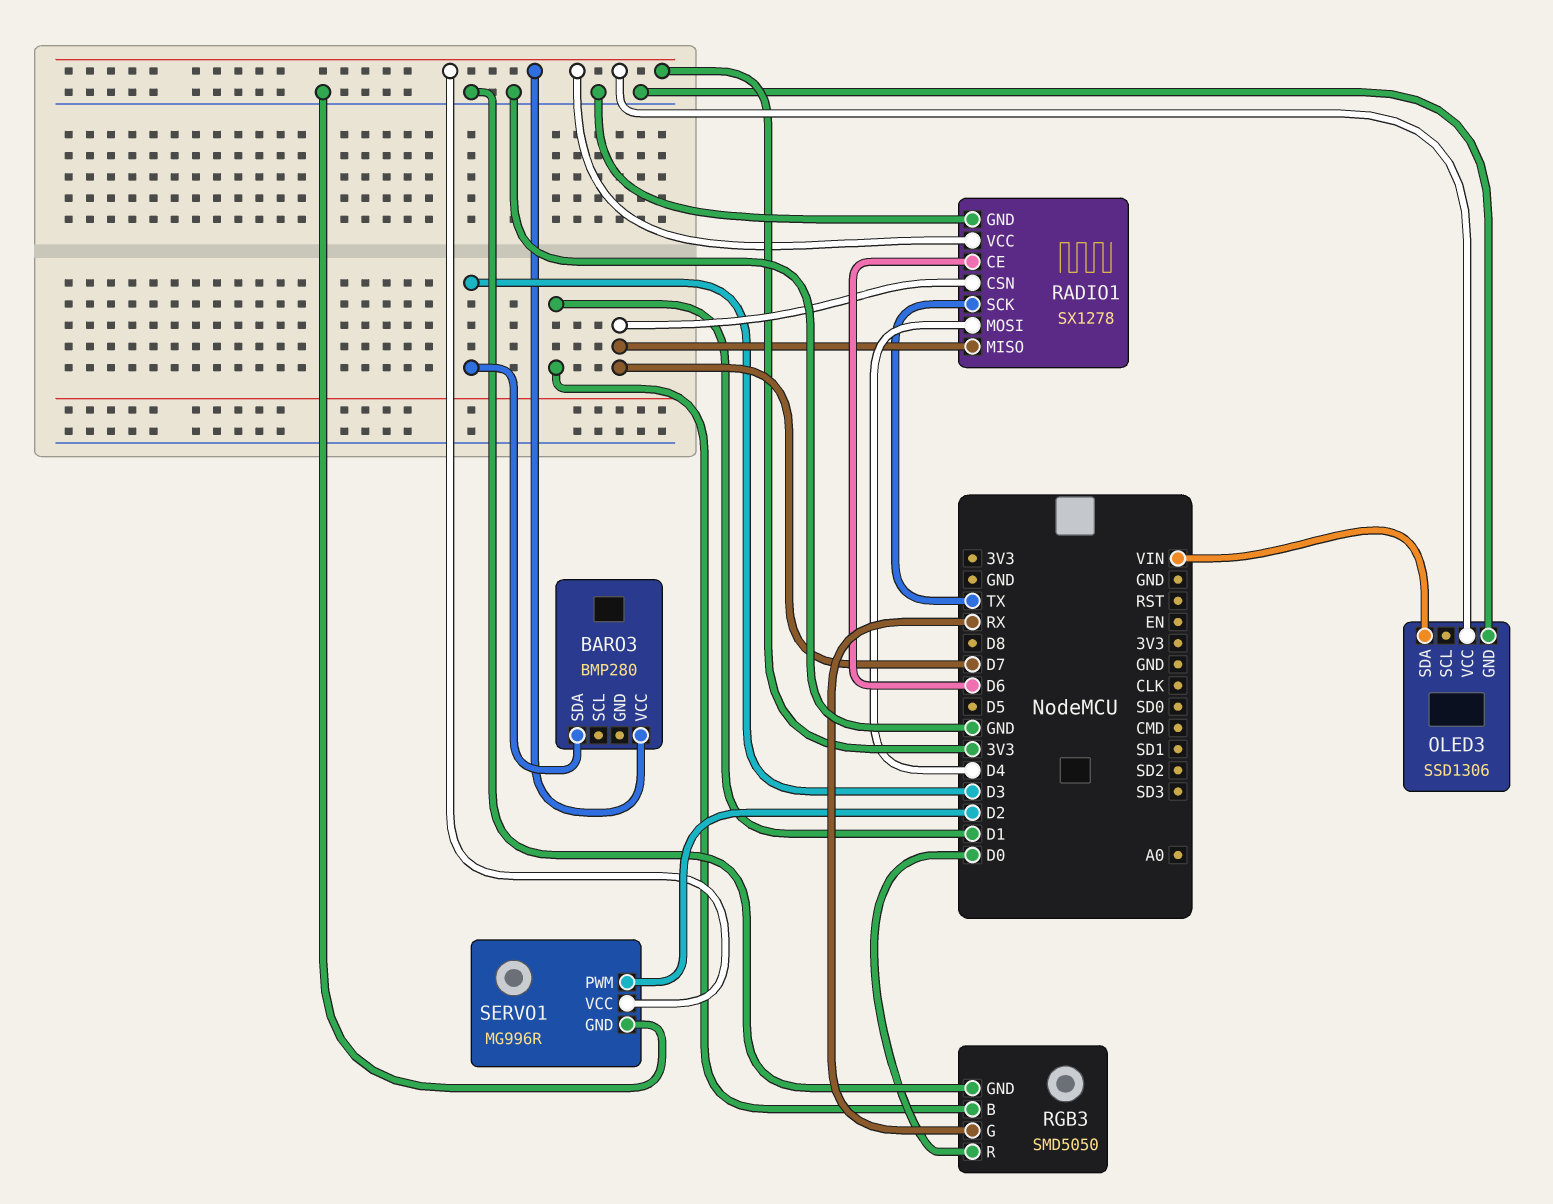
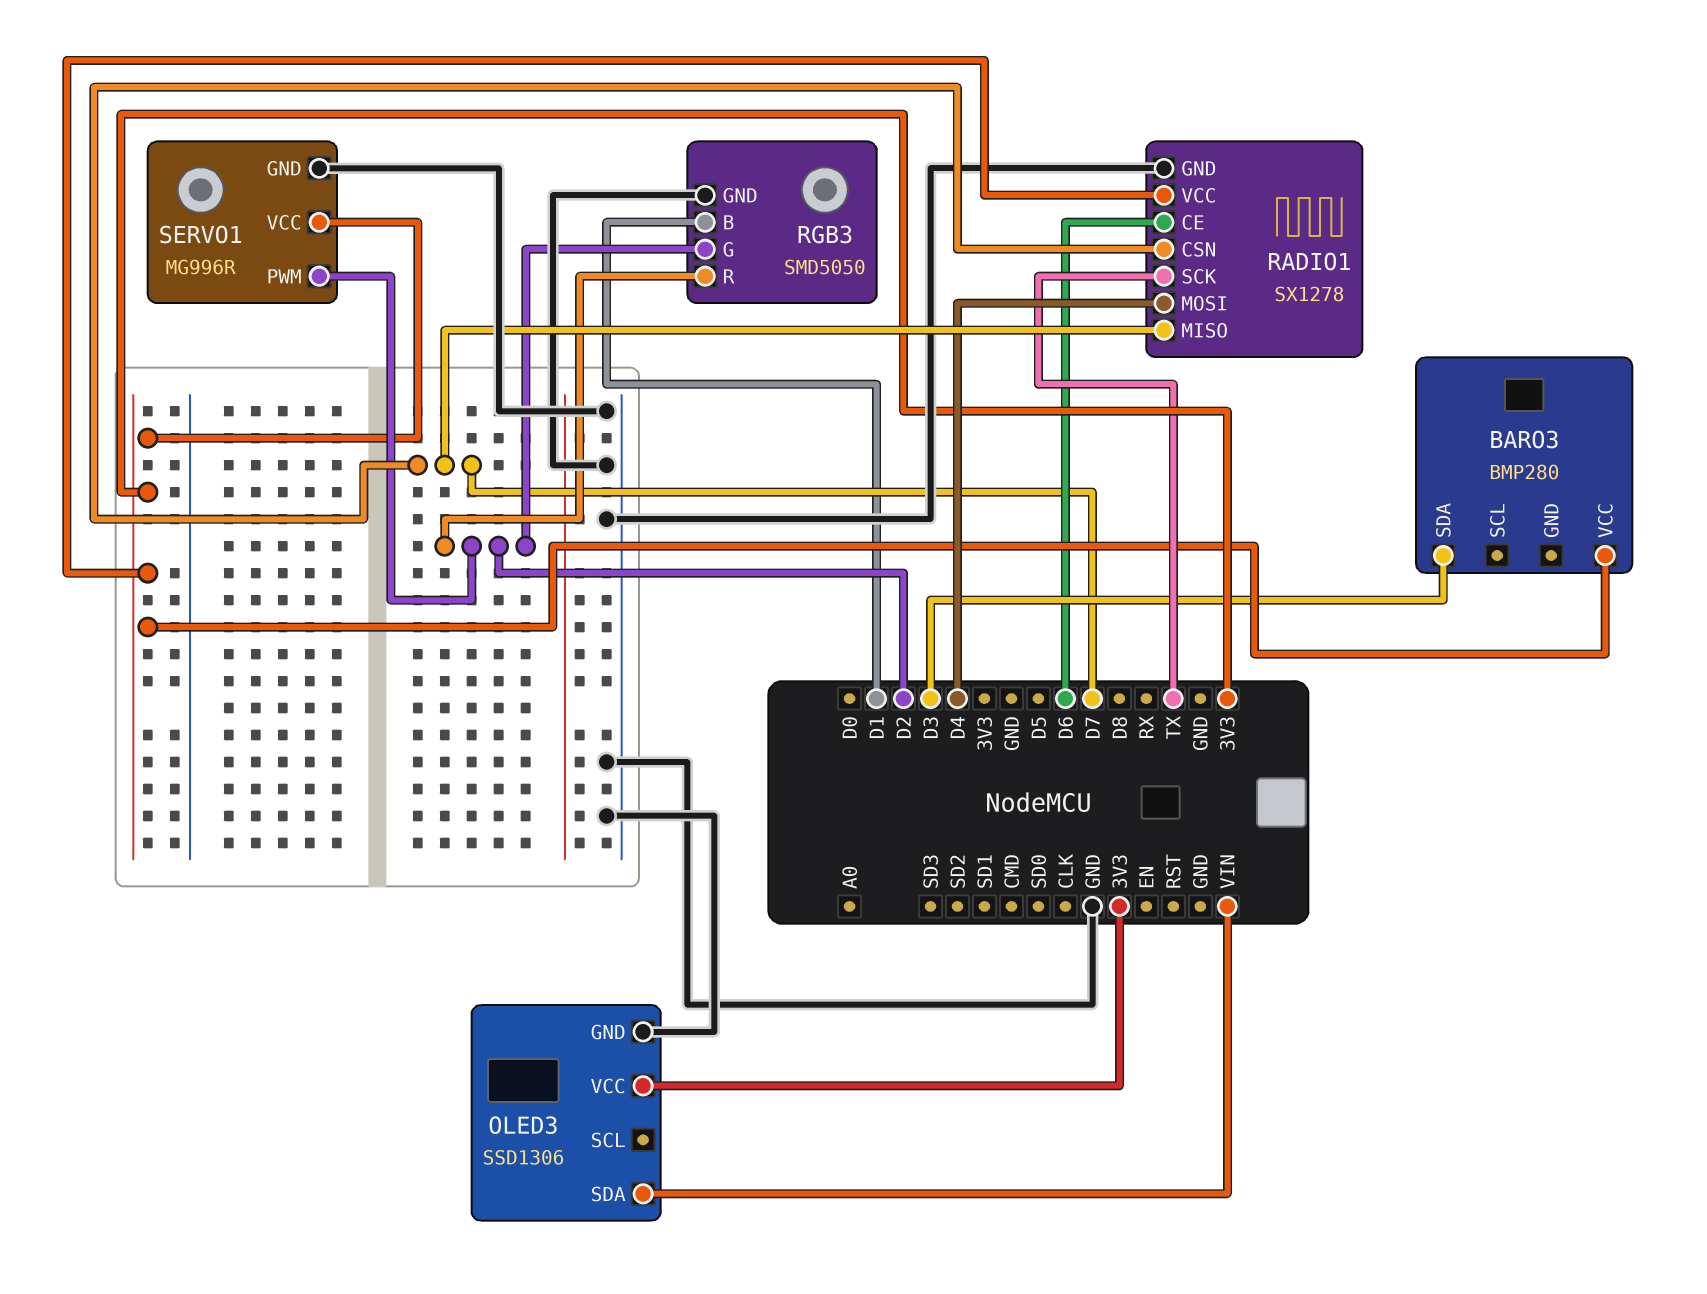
RGB3 pin G: RX -> D2
RGB3 pin R: D0 -> D2

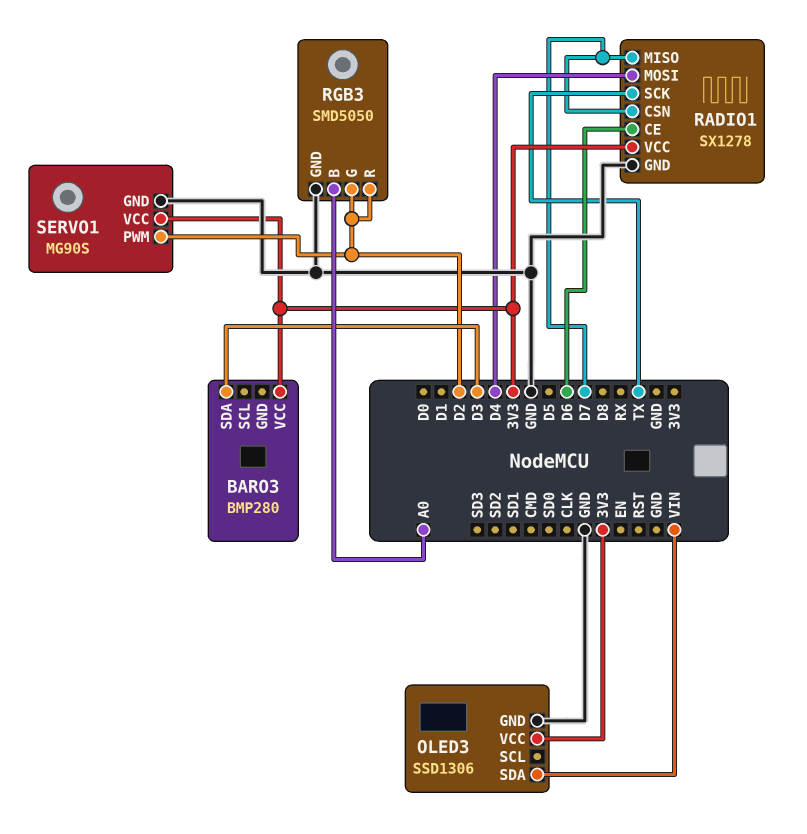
RGB3 pin B: D1 -> A0
SERVO1: MG996R -> MG90S

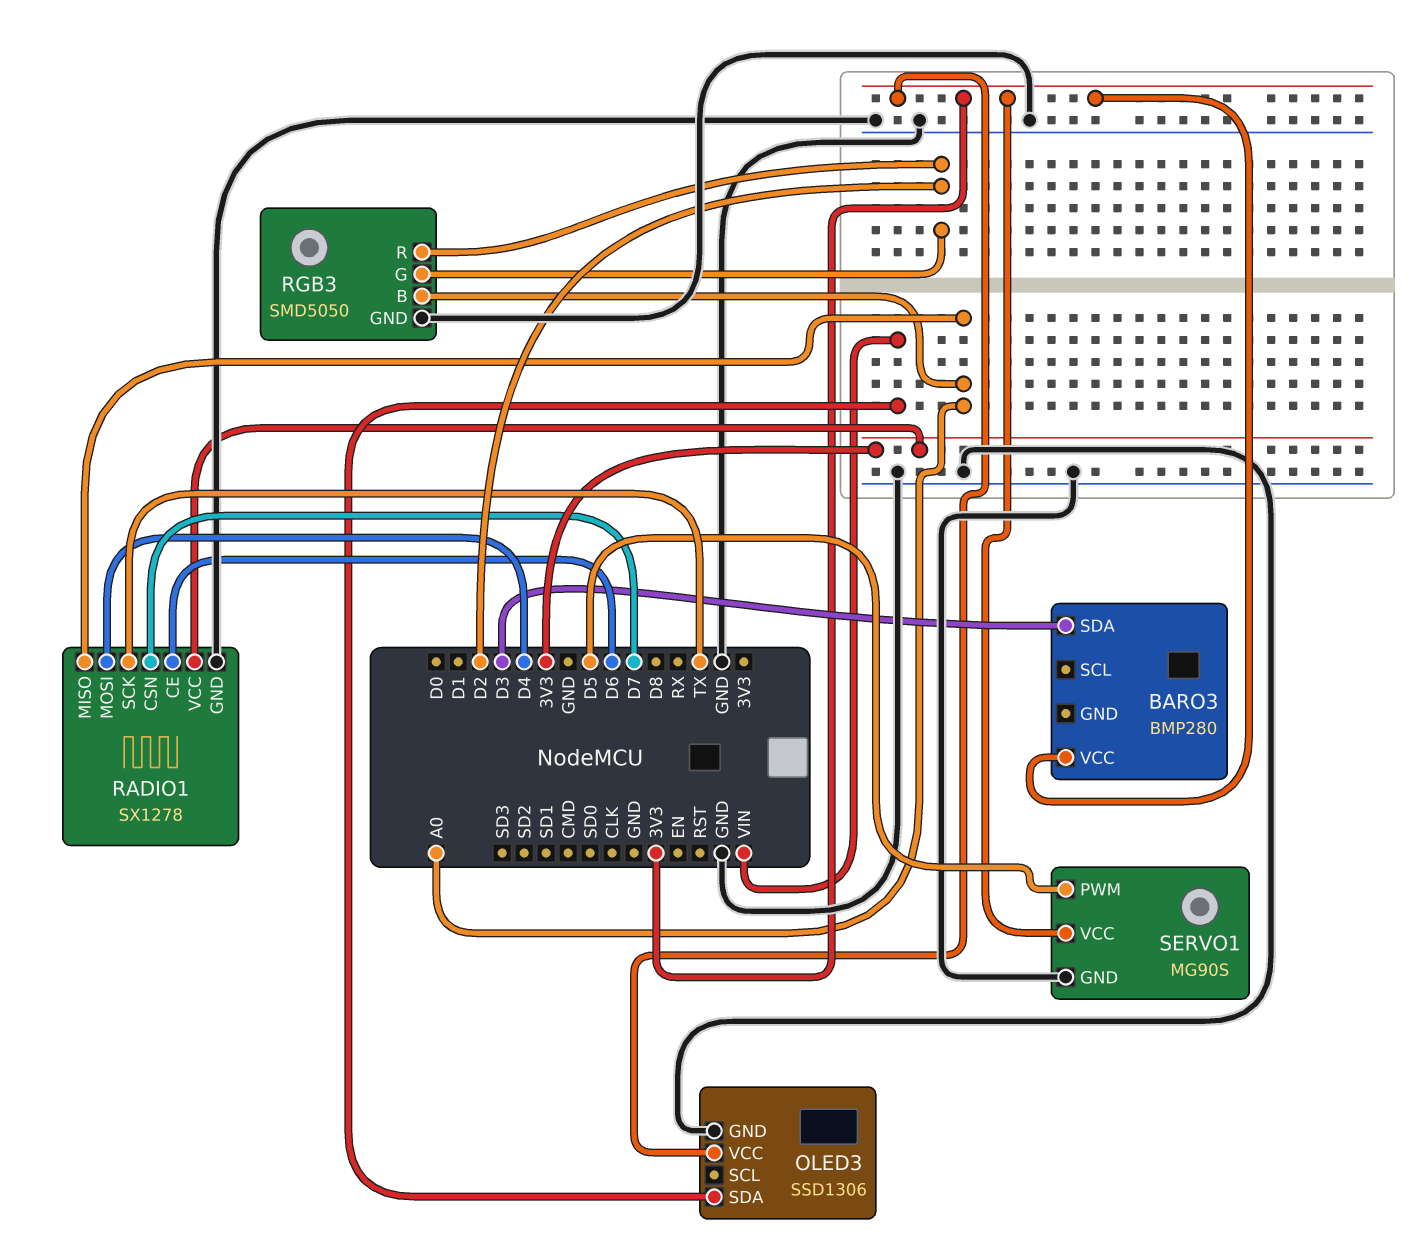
RADIO1 pin MISO: D7 -> A0
SERVO1 pin PWM: D2 -> D5

